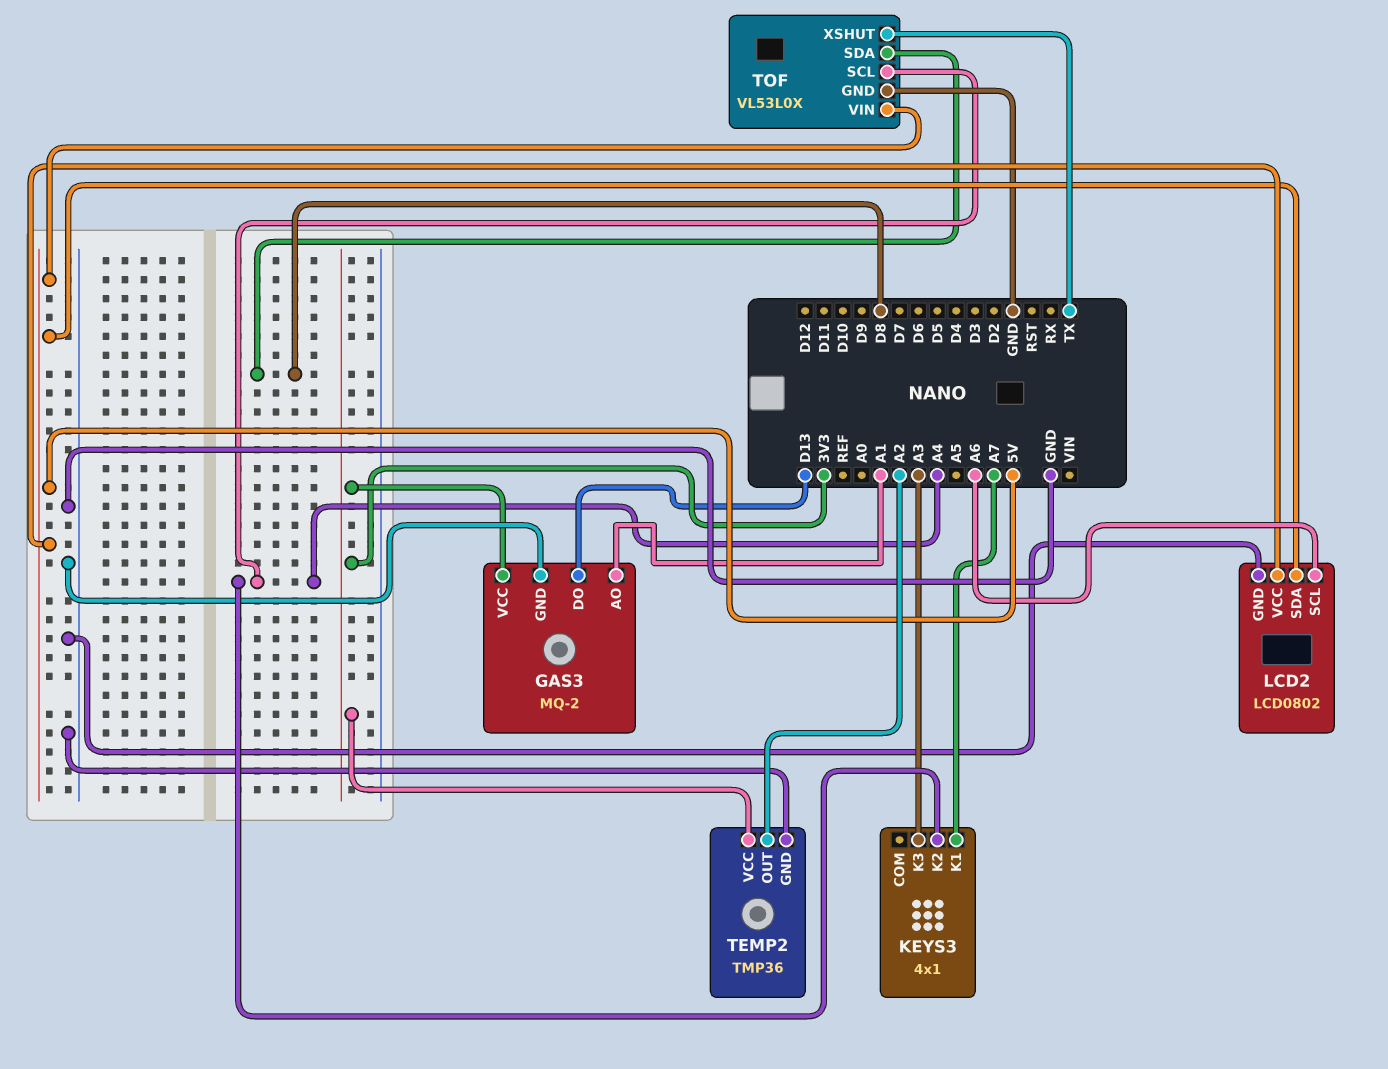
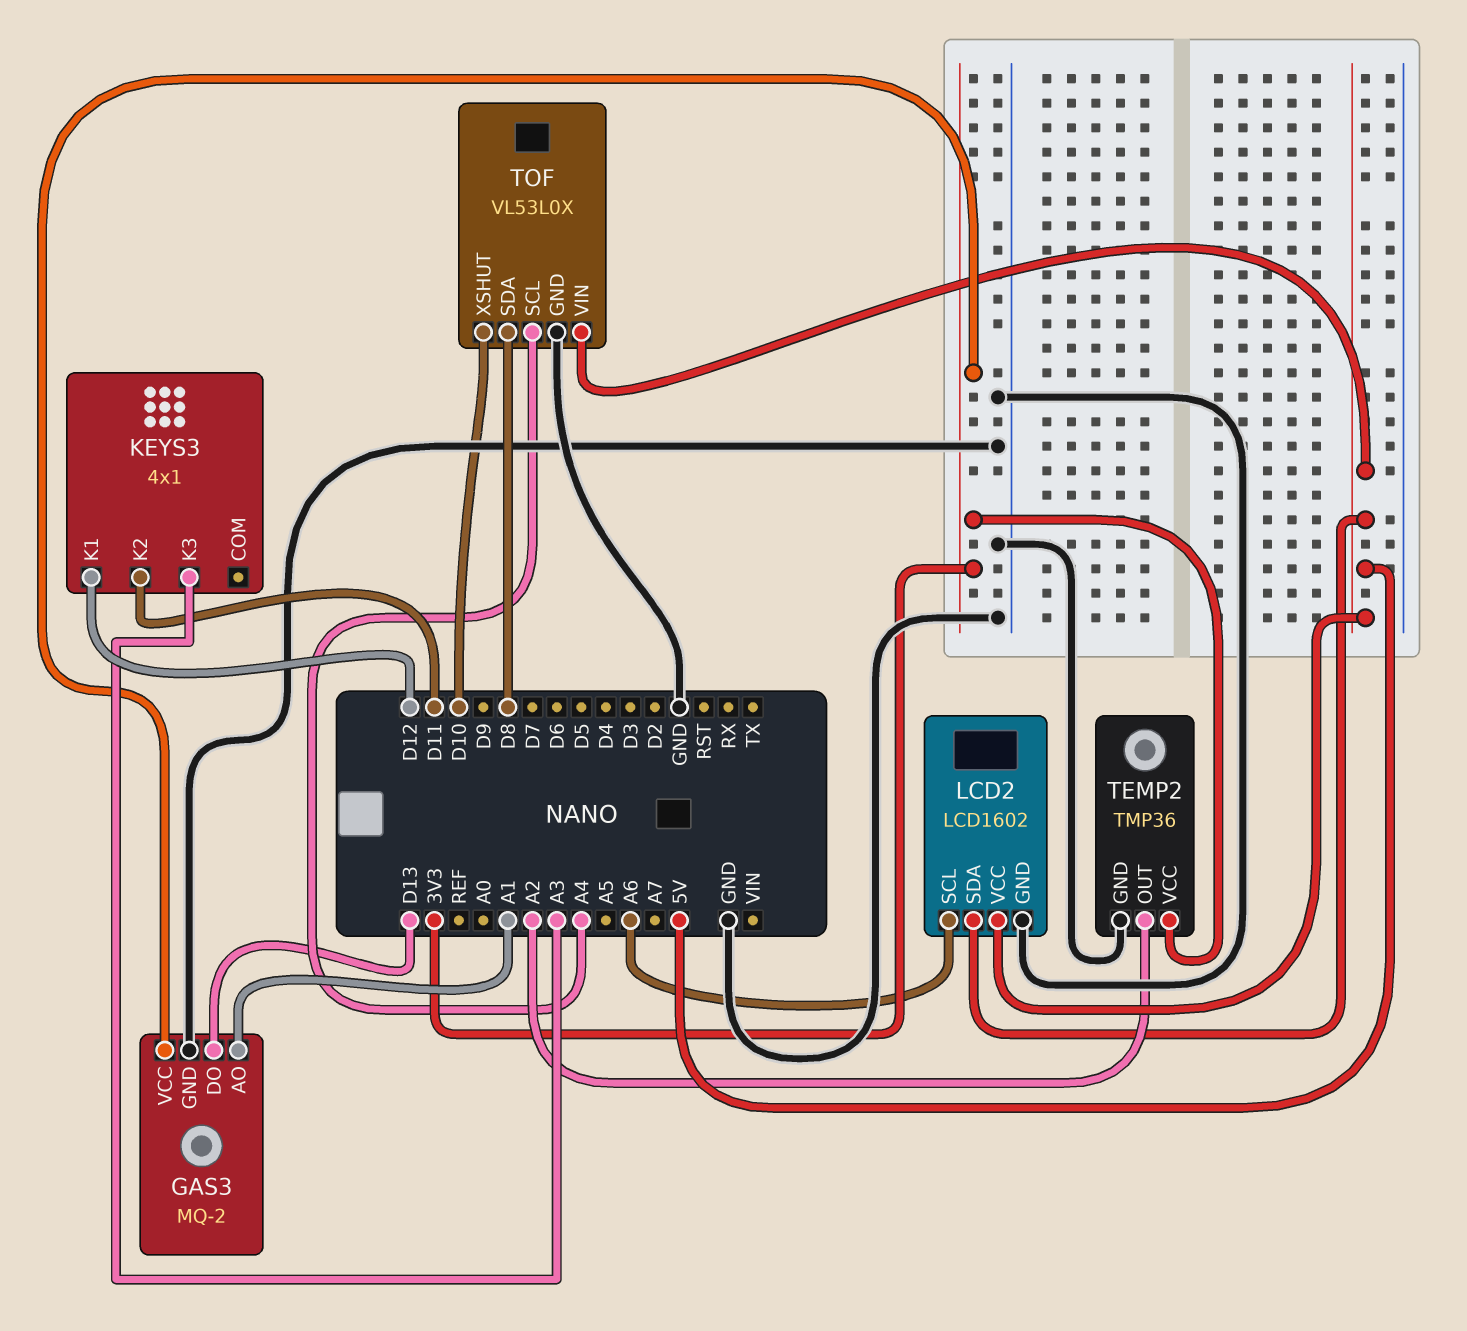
KEYS3 pin K1: A7 -> D12
KEYS3 pin K2: A4 -> D11
LCD2: LCD0802 -> LCD1602
TOF pin XSHUT: TX -> D10

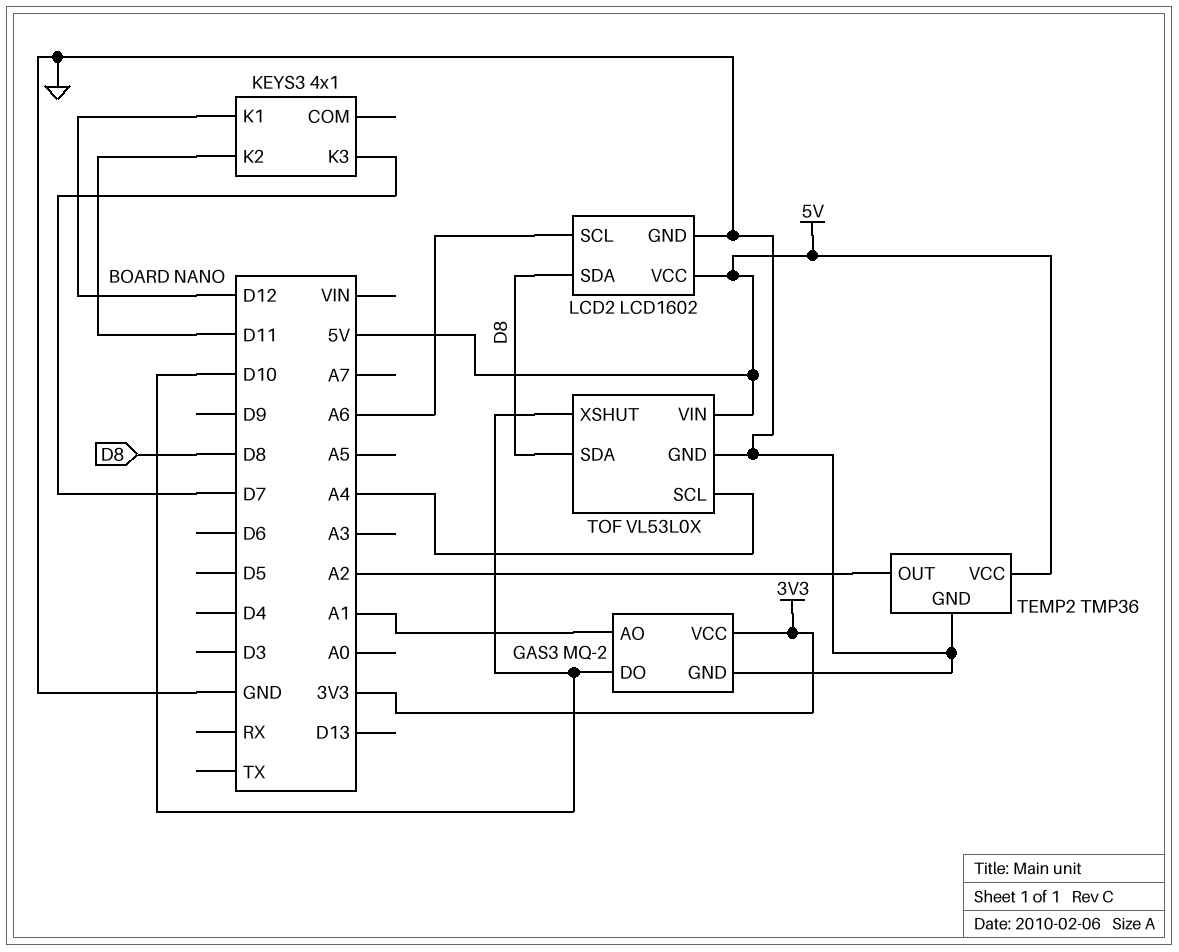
GAS3 pin DO: D13 -> D10
KEYS3 pin K3: A3 -> D7
LCD2 pin SDA: 5V -> D8
TEMP2 pin VCC: 3V3 -> 5V

